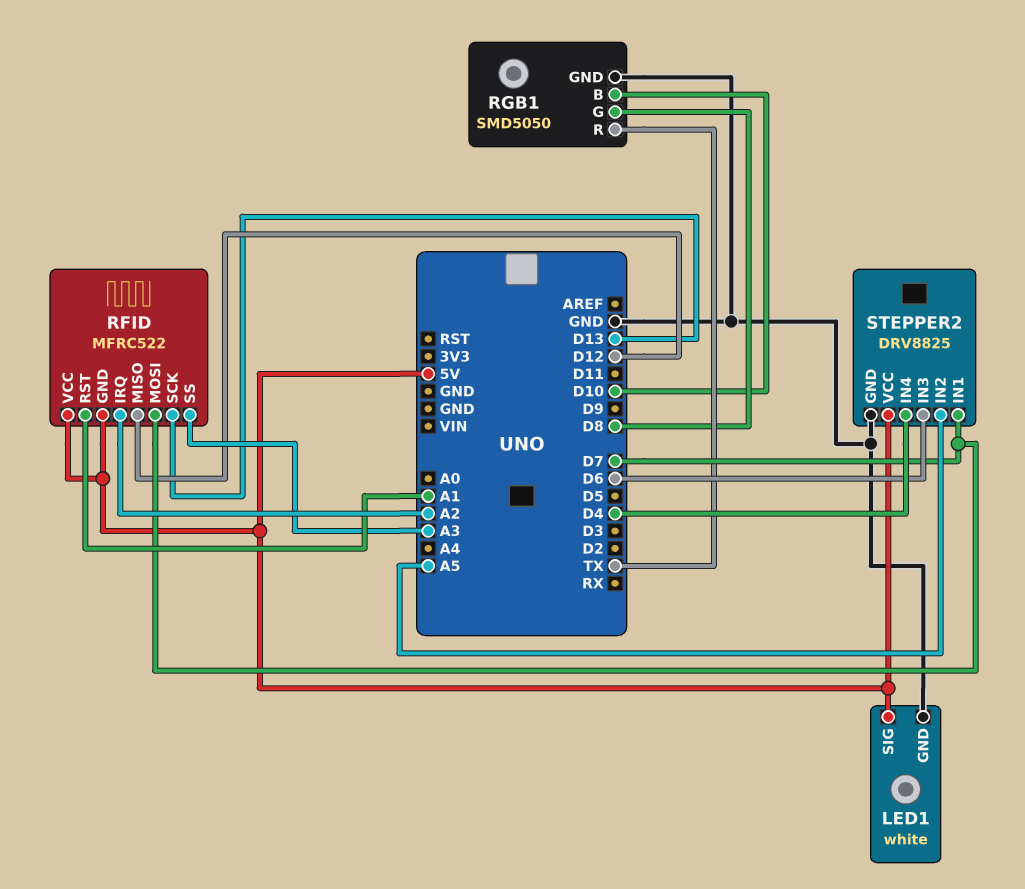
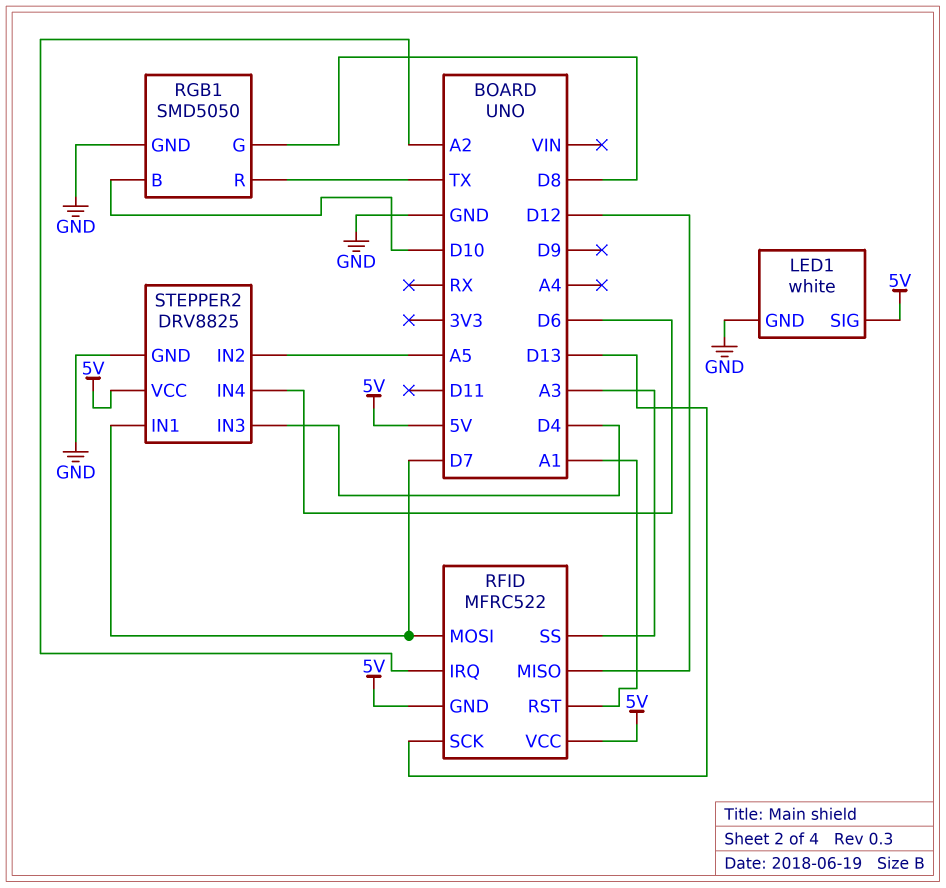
STEPPER2 pin IN3: D6 -> D4
STEPPER2 pin IN4: D4 -> D6

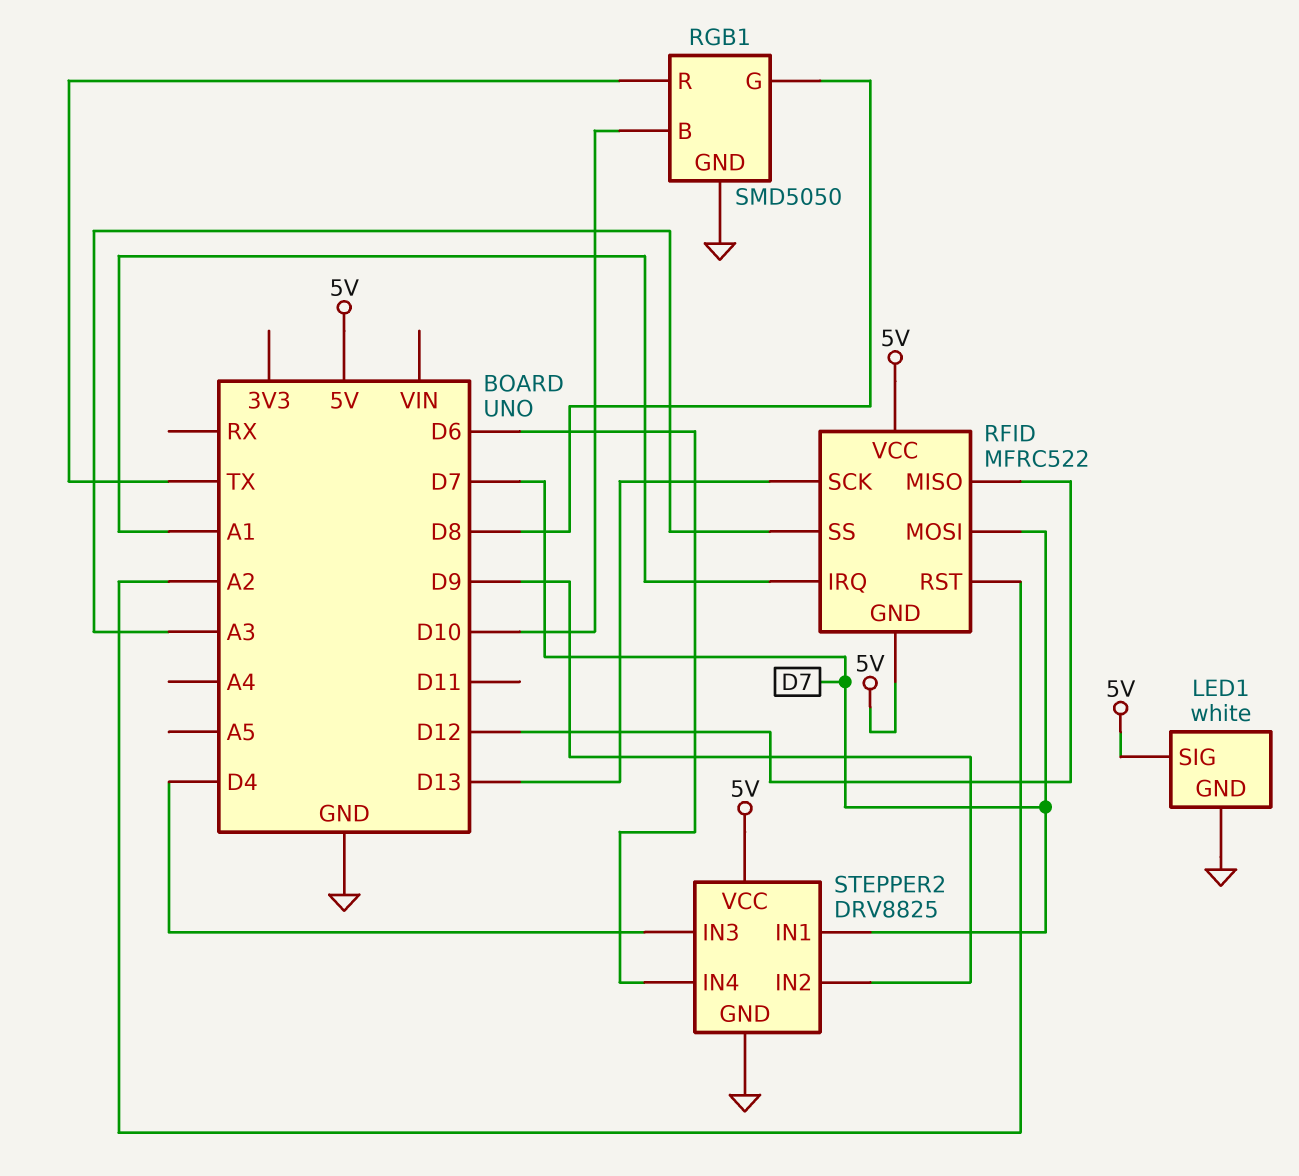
RFID pin IRQ: A2 -> A1
RFID pin RST: A1 -> A2
STEPPER2 pin IN2: A5 -> D9

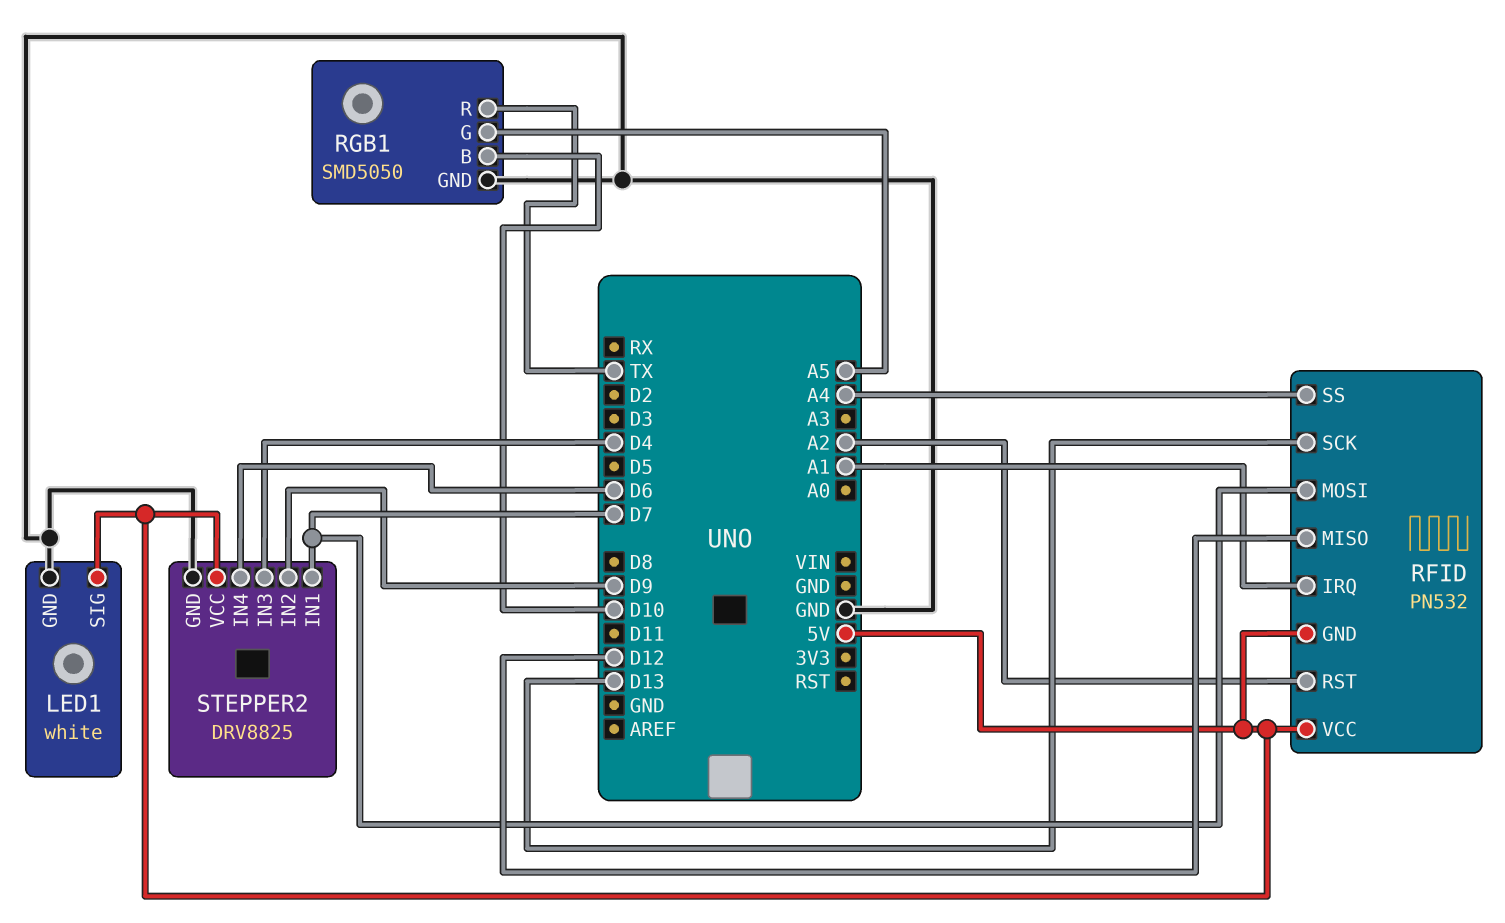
RFID: MFRC522 -> PN532
RFID pin SS: A3 -> A4
RGB1 pin G: D8 -> A5

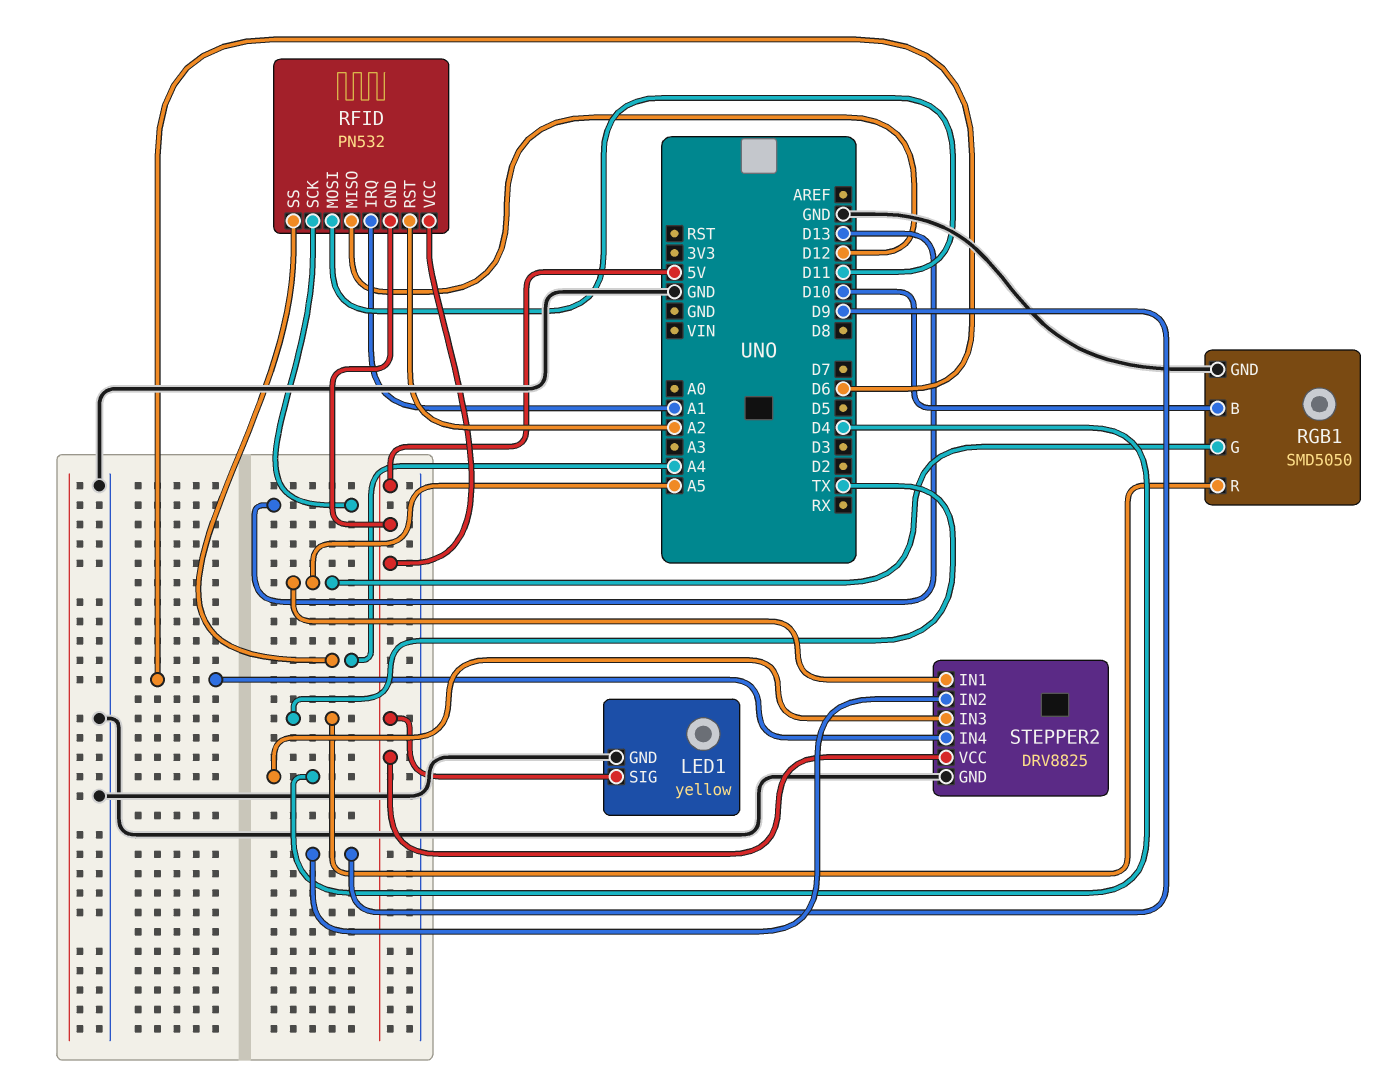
LED1: white -> yellow
RFID pin MOSI: D7 -> D11
STEPPER2 pin IN1: D7 -> A5

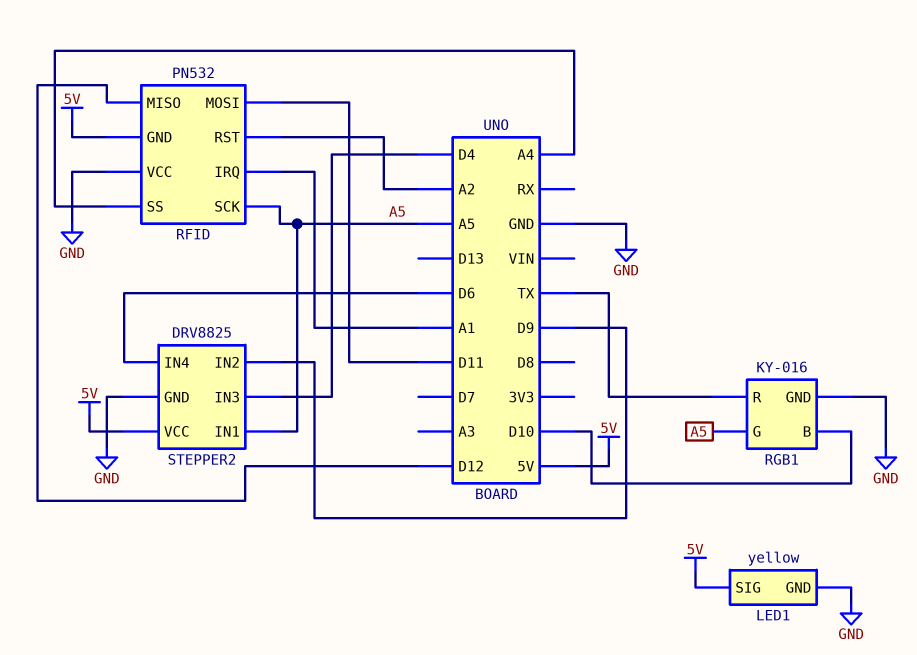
RFID pin SCK: D13 -> A5
RFID pin VCC: 5V -> GND
RGB1: SMD5050 -> KY-016

